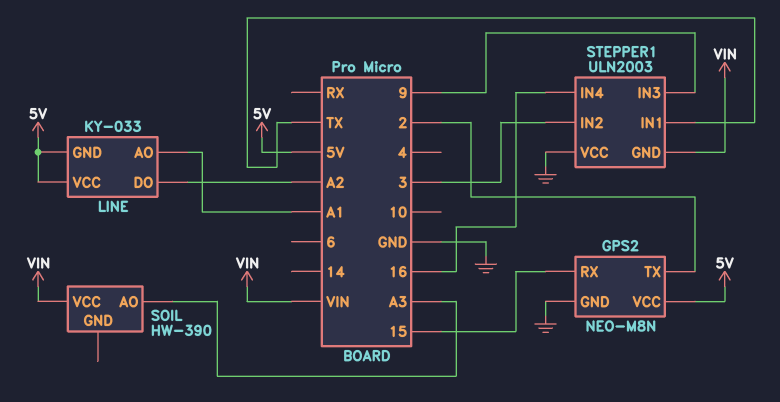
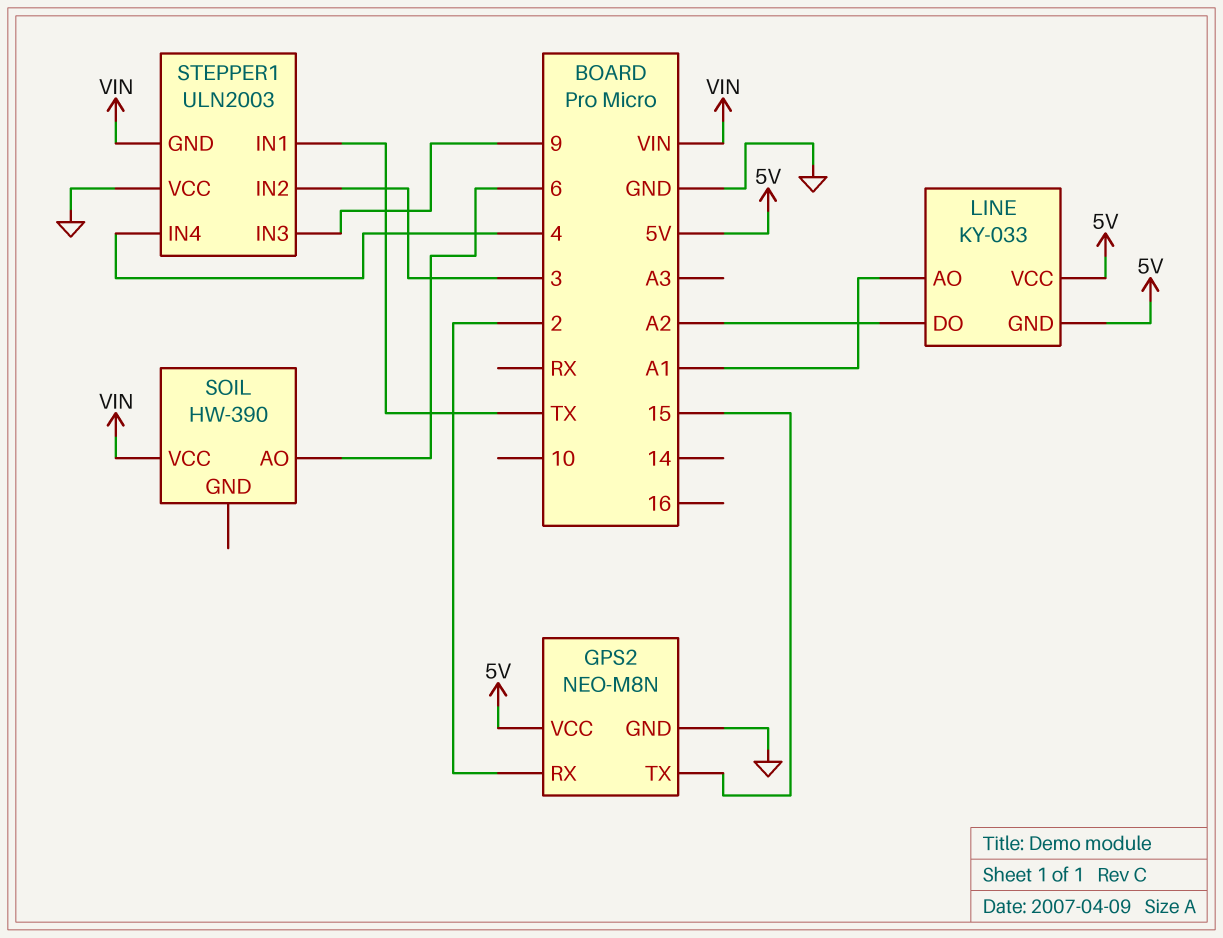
GPS2 pin RX: 15 -> 2
GPS2 pin TX: 2 -> 15
SOIL pin AO: A3 -> 6
STEPPER1 pin IN4: 16 -> 4

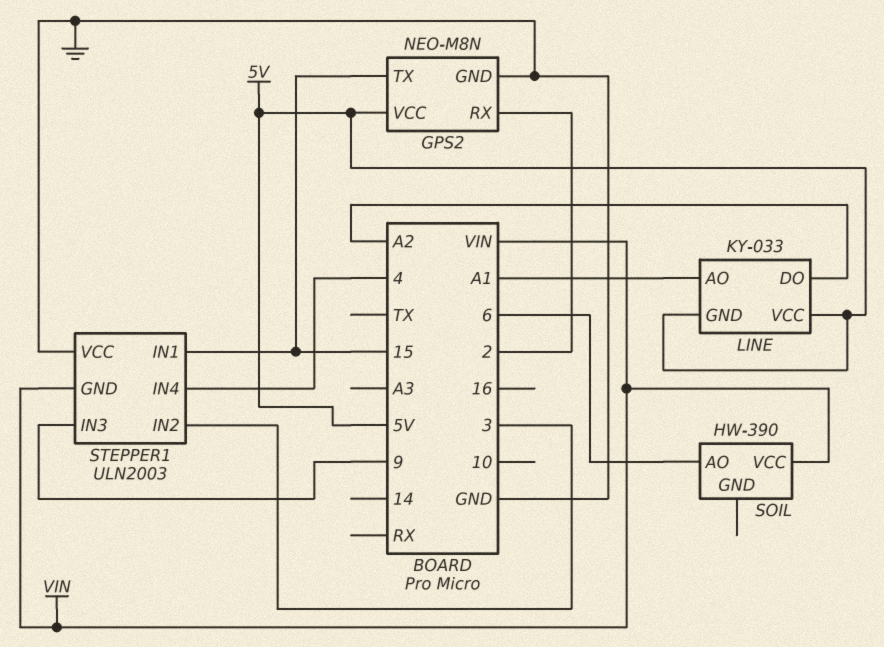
STEPPER1 pin IN1: TX -> 15

